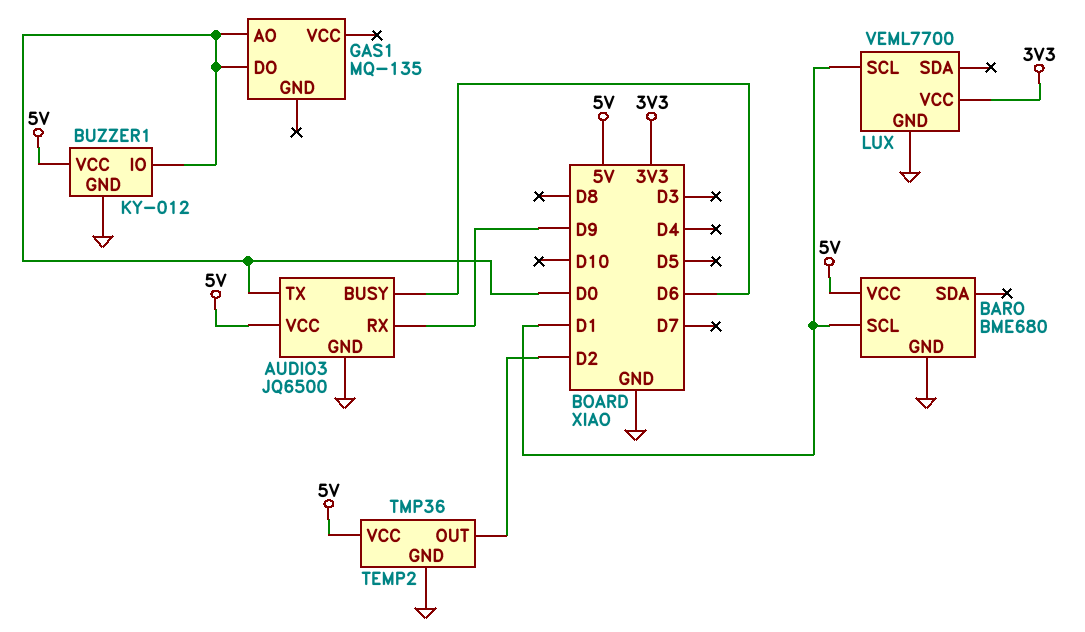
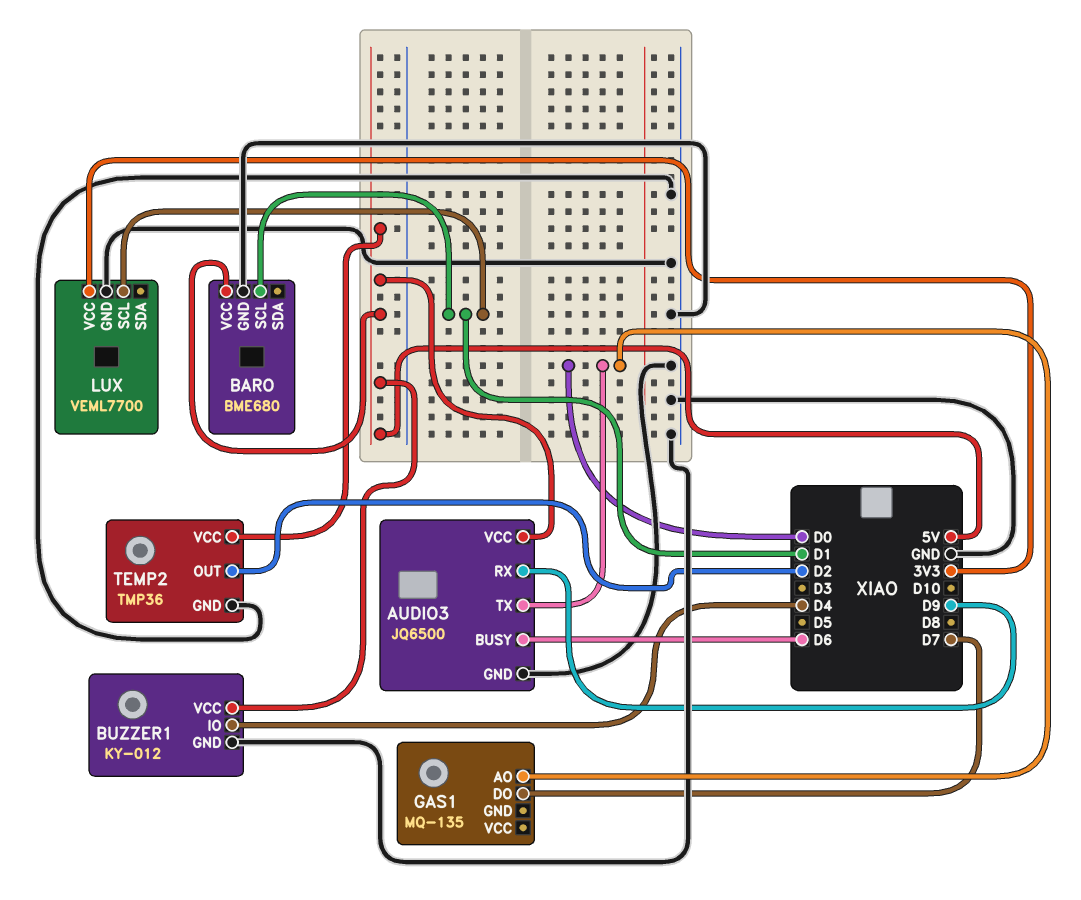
BUZZER1 pin IO: D0 -> D4
GAS1 pin DO: D0 -> D7

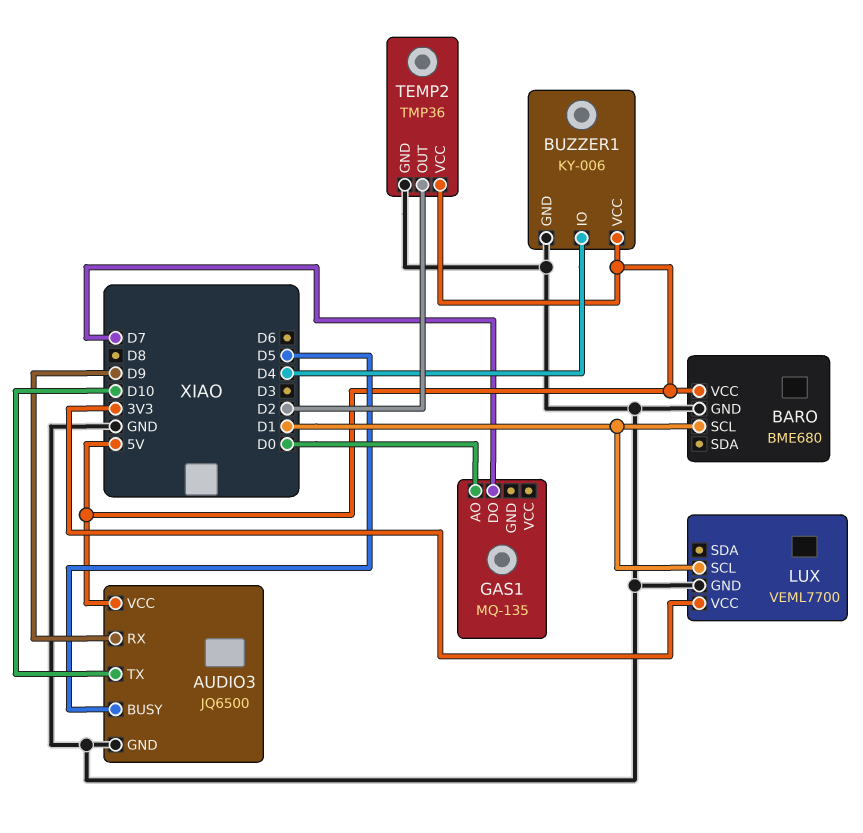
AUDIO3 pin BUSY: D6 -> D5
AUDIO3 pin TX: D0 -> D10
BUZZER1: KY-012 -> KY-006

